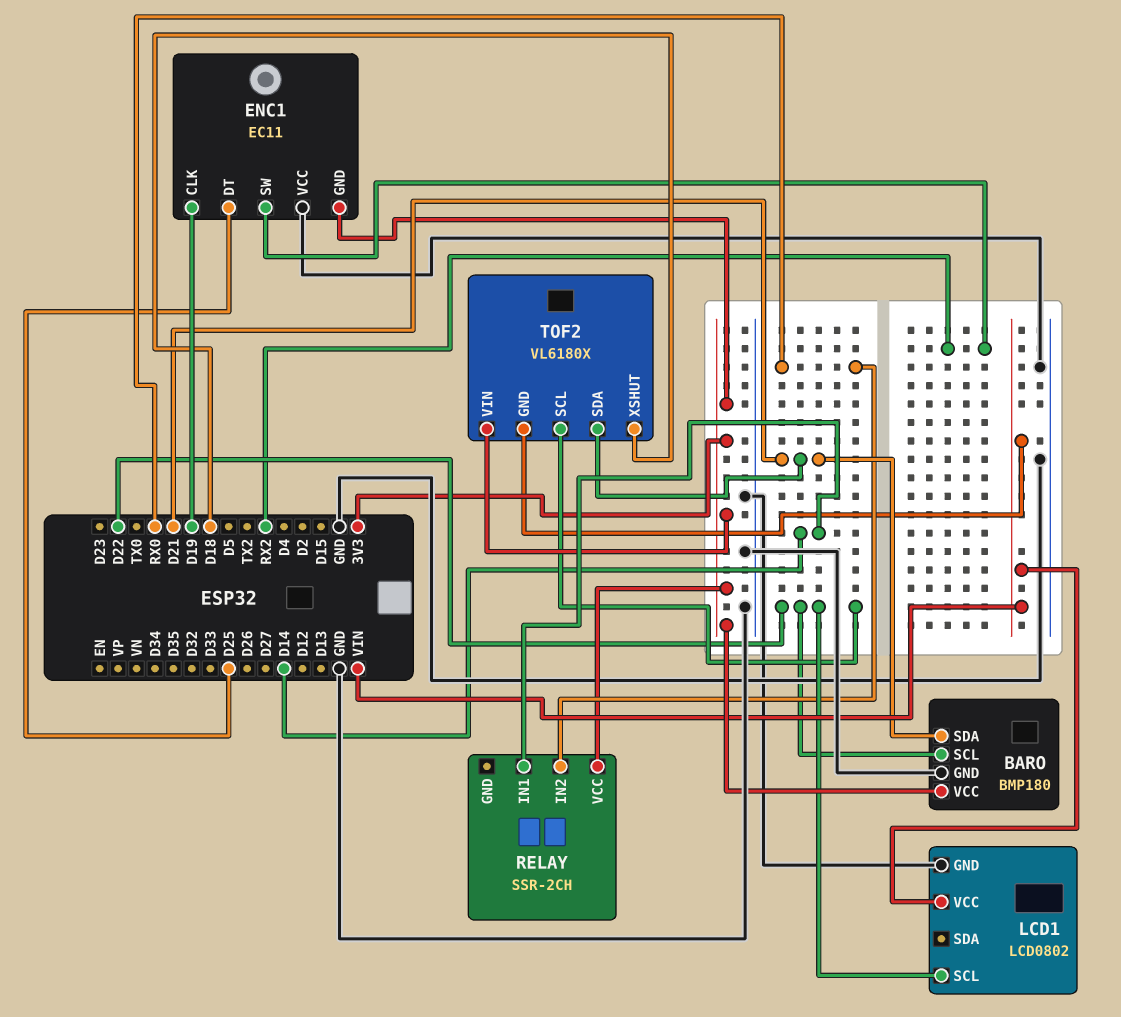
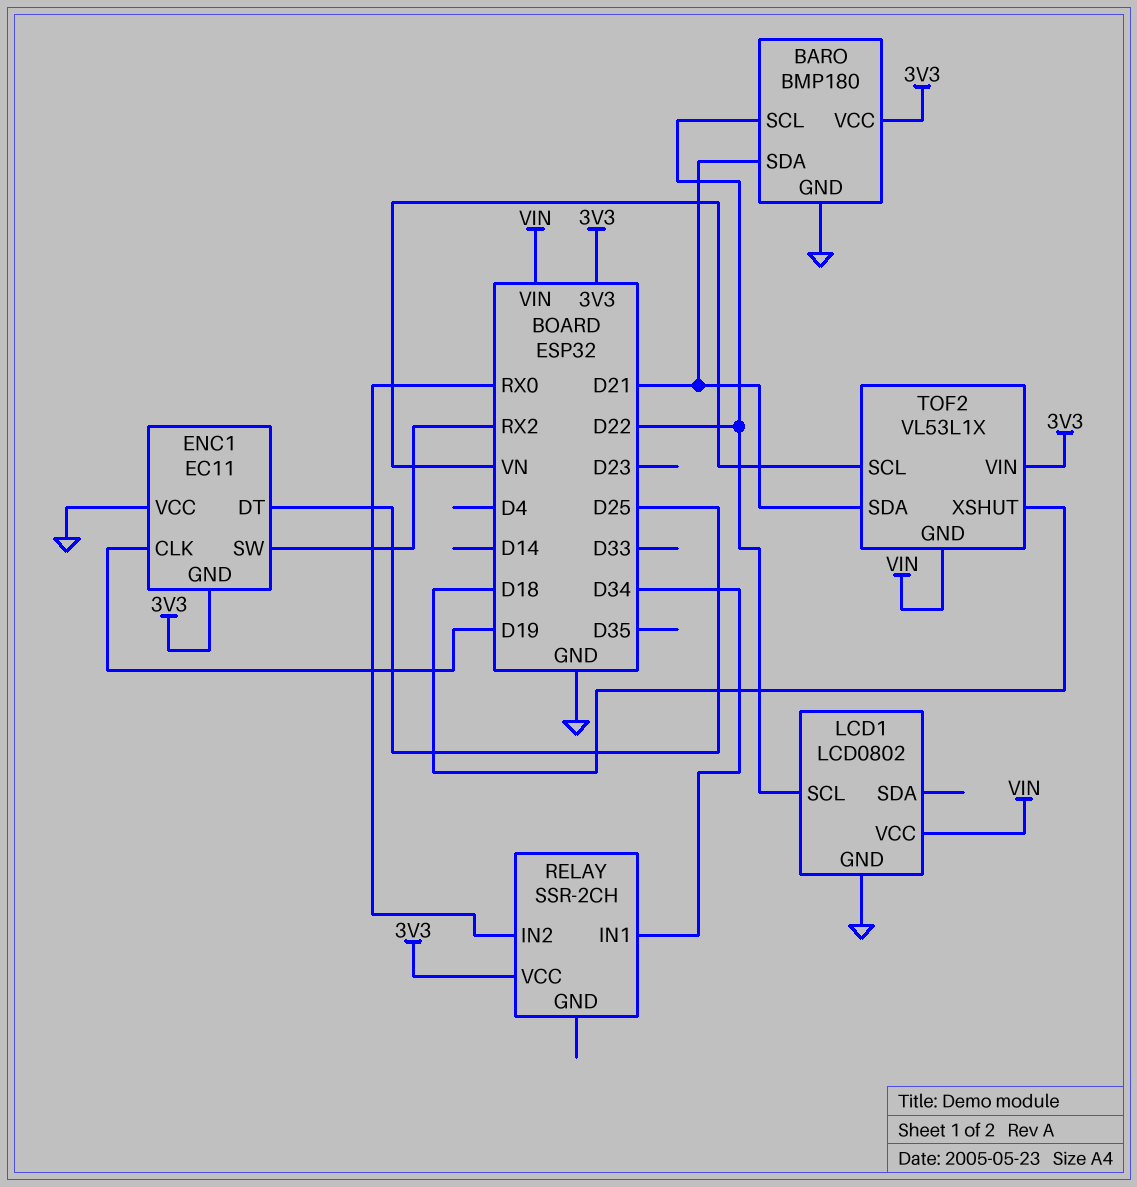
RELAY pin IN1: D14 -> D34
TOF2: VL6180X -> VL53L1X
TOF2 pin SCL: D22 -> VN

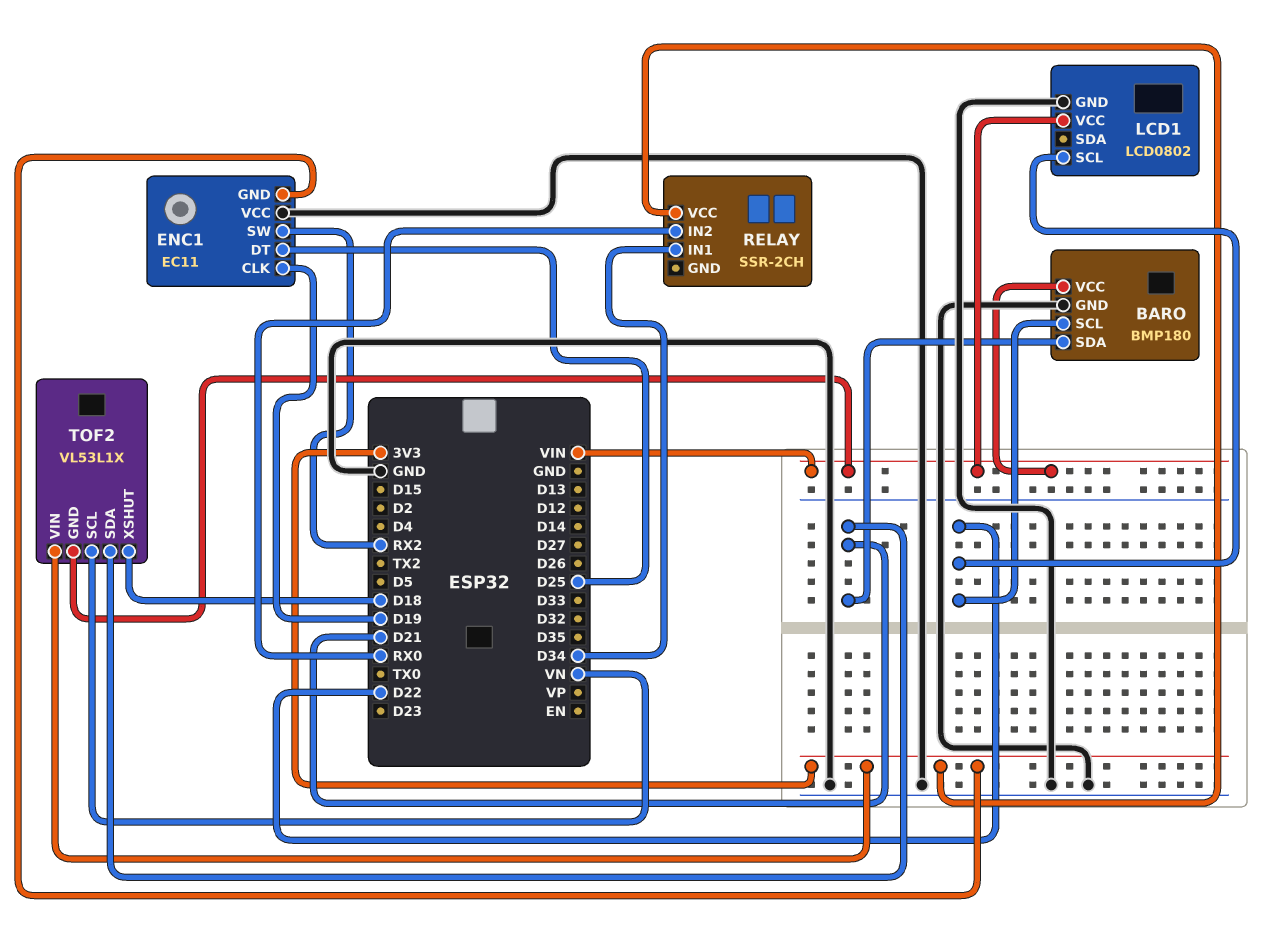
BARO pin VCC: 3V3 -> VIN

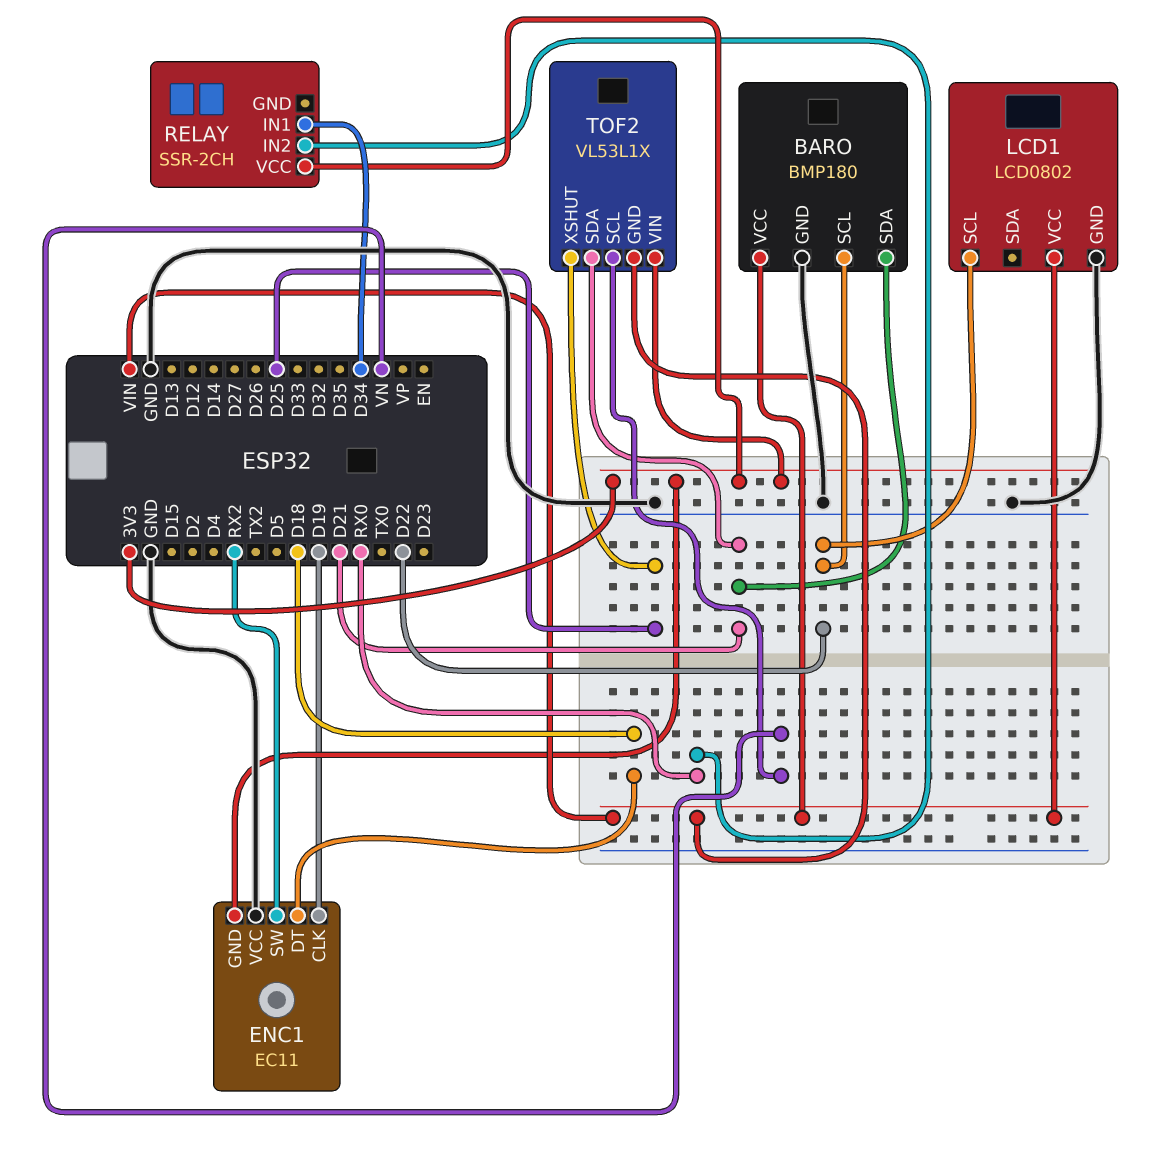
ENC1 pin DT: D25 -> D18
TOF2 pin XSHUT: D18 -> D25

